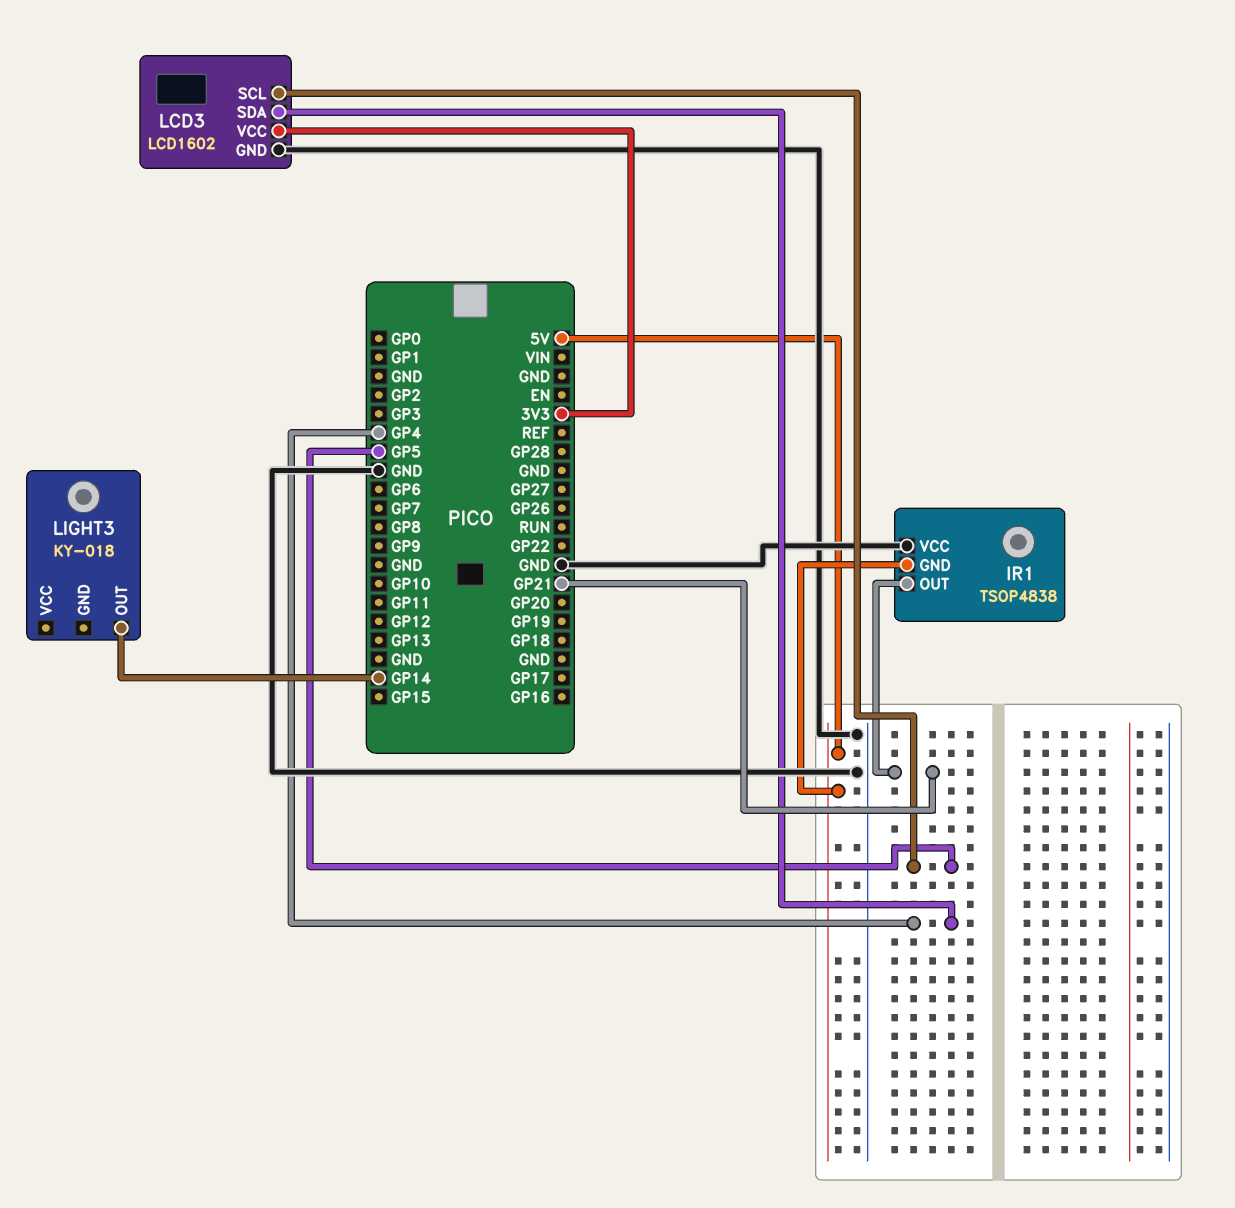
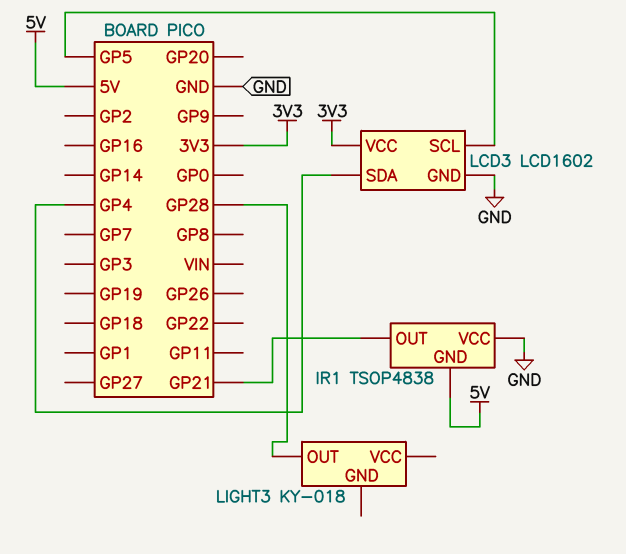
LIGHT3 pin OUT: GP14 -> GP28

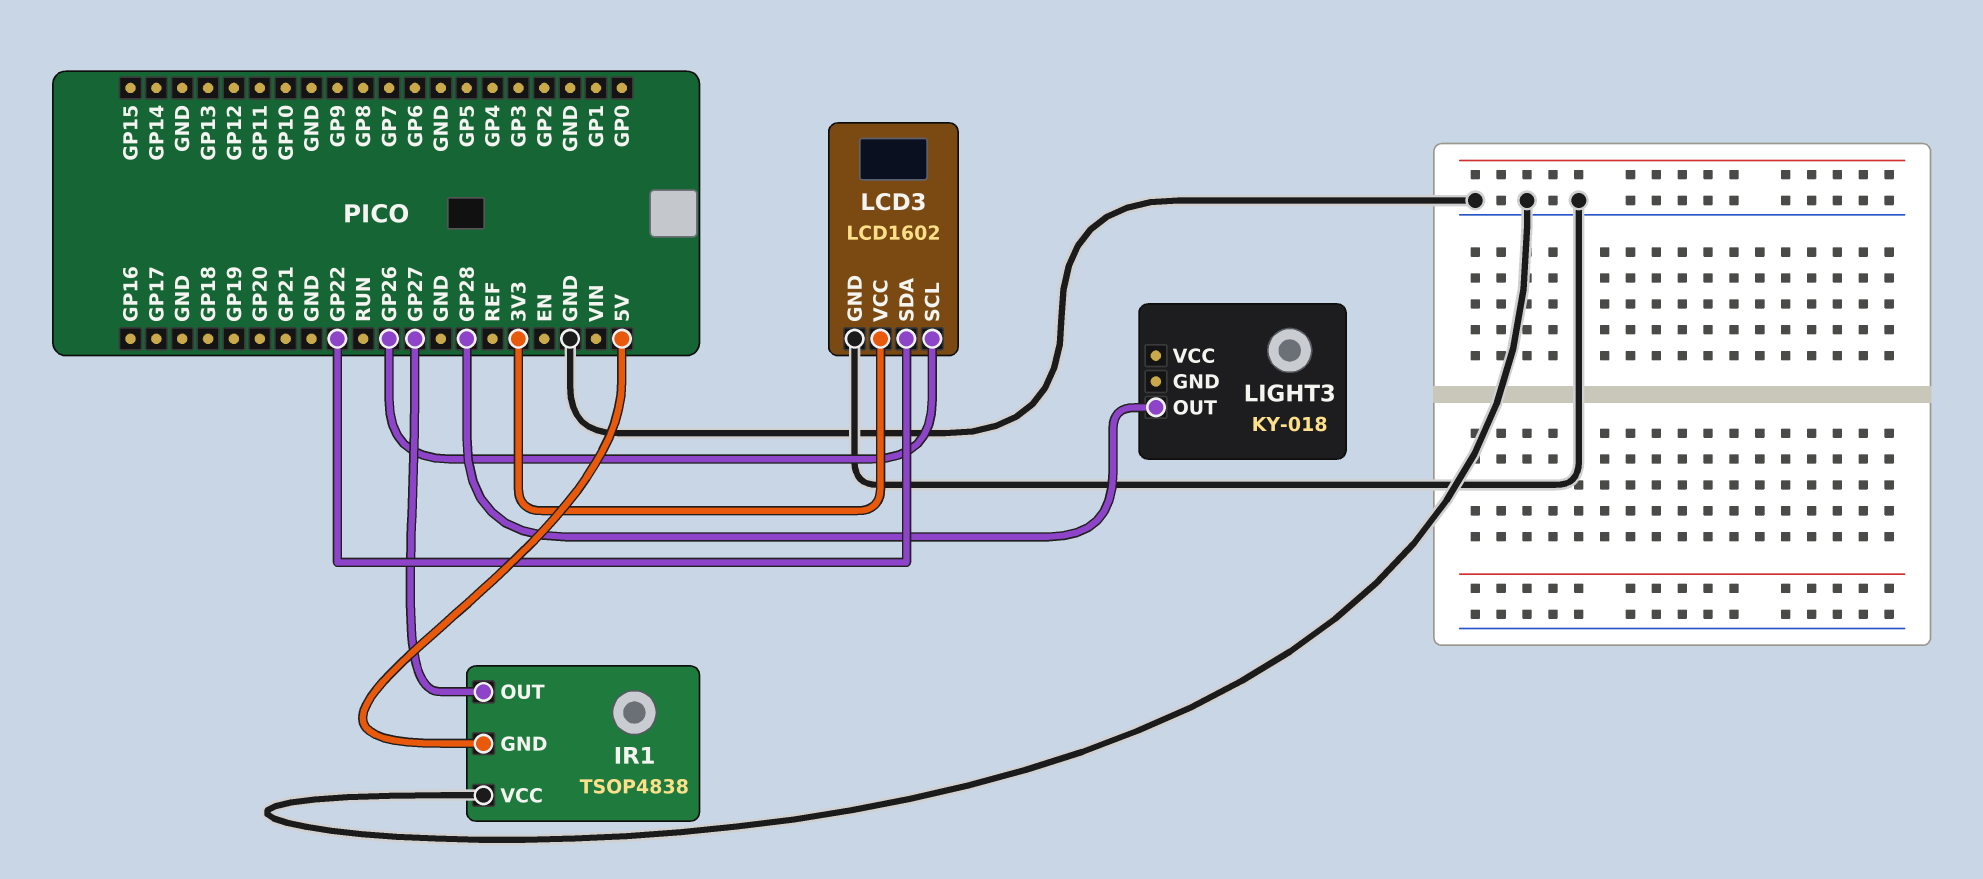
IR1 pin OUT: GP21 -> GP27
LCD3 pin SCL: GP5 -> GP26
LCD3 pin SDA: GP4 -> GP22

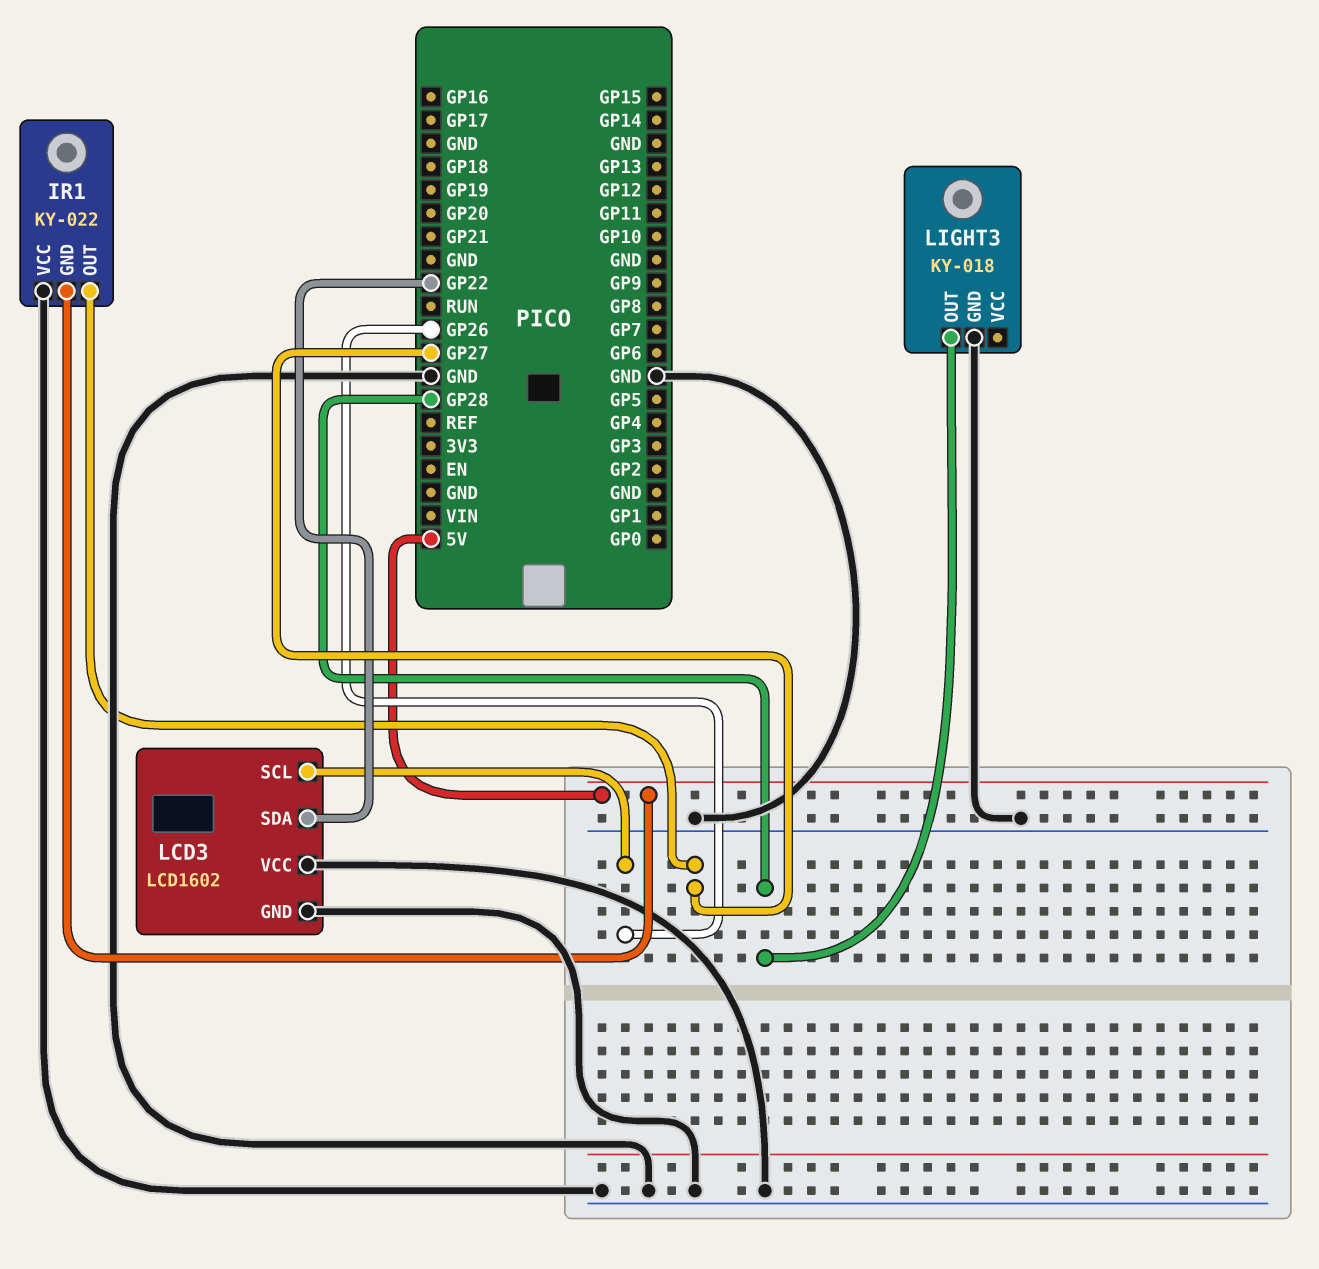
IR1: TSOP4838 -> KY-022
LCD3 pin VCC: 3V3 -> GND
LIGHT3 pin GND: none -> GND

